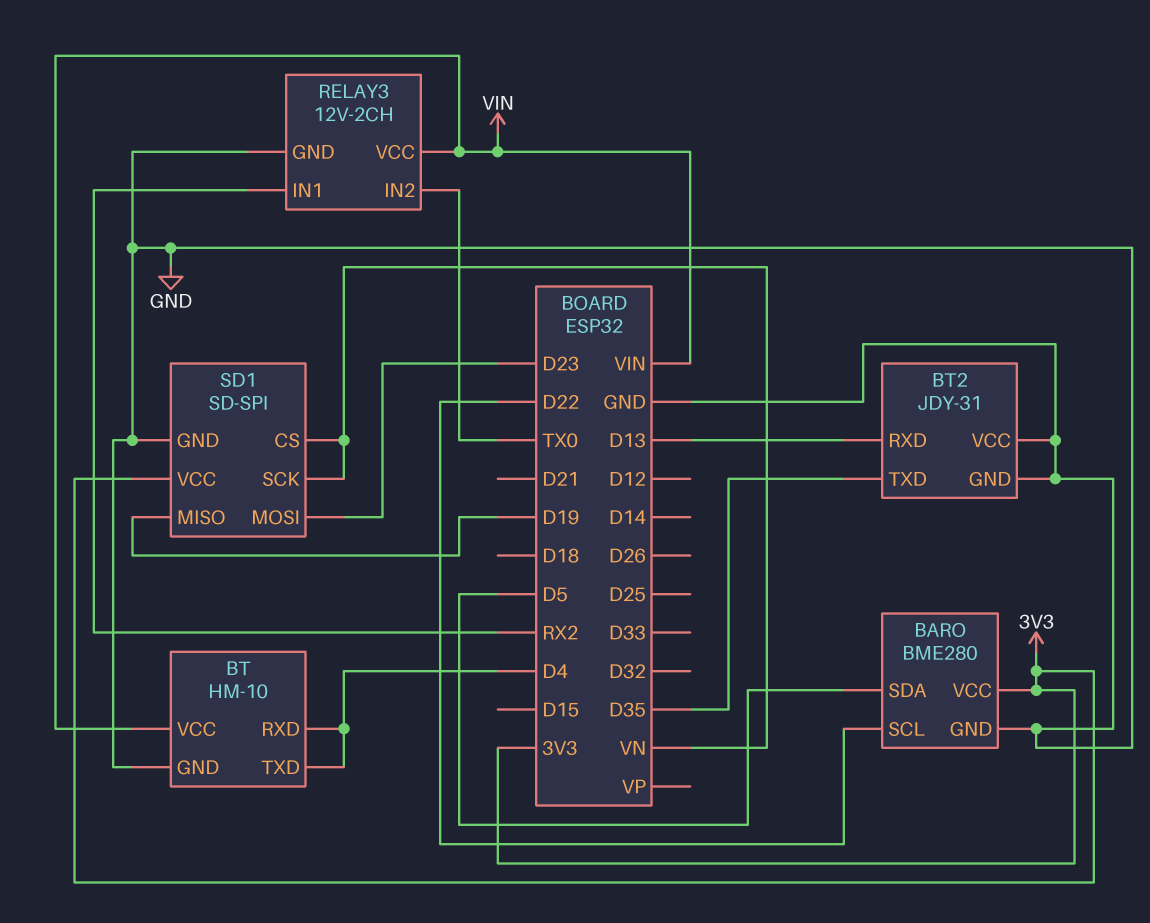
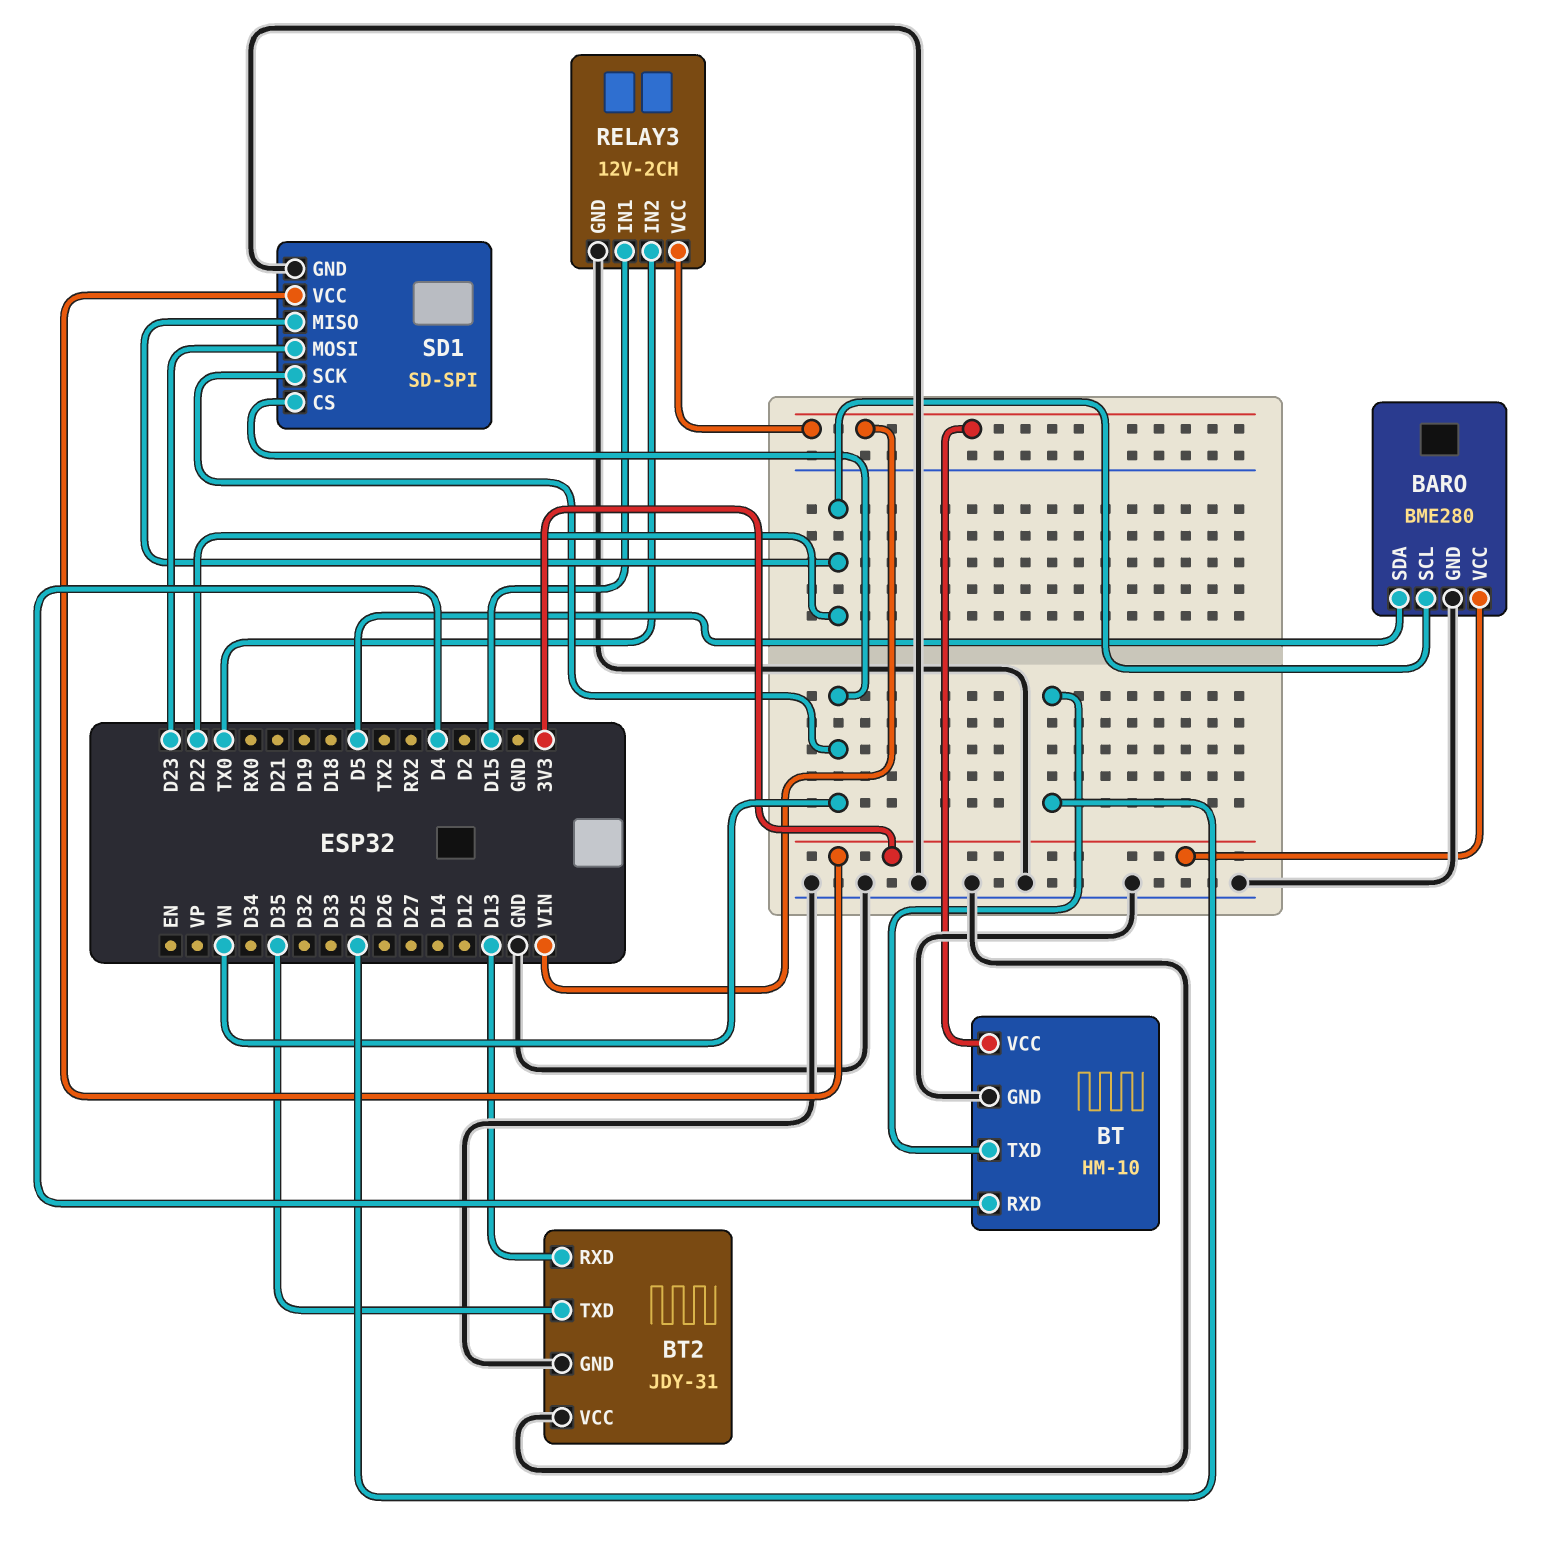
BT pin TXD: D4 -> D25
RELAY3 pin IN1: RX2 -> D15
SD1 pin MISO: D19 -> D22

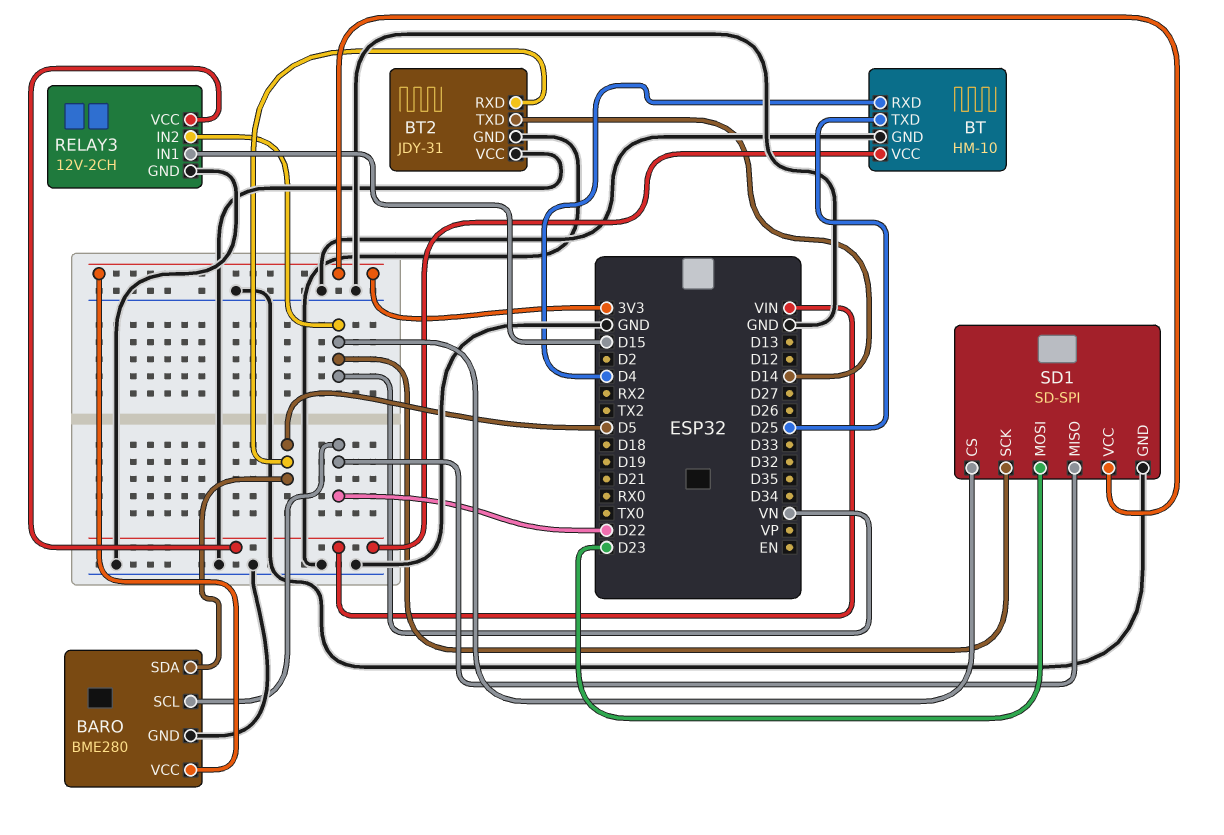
BT2 pin RXD: D13 -> D5
BT2 pin TXD: D35 -> D14
RELAY3 pin IN2: TX0 -> VN

